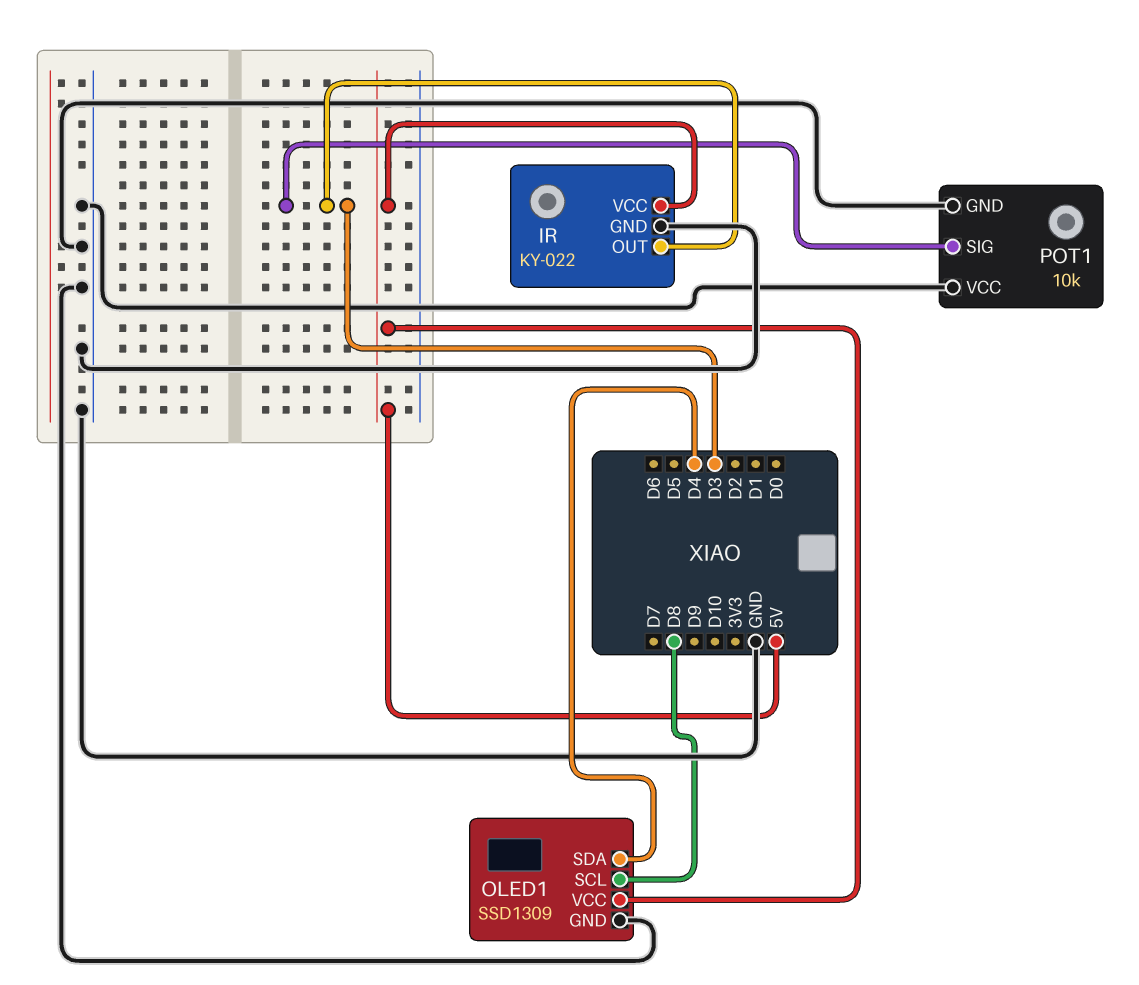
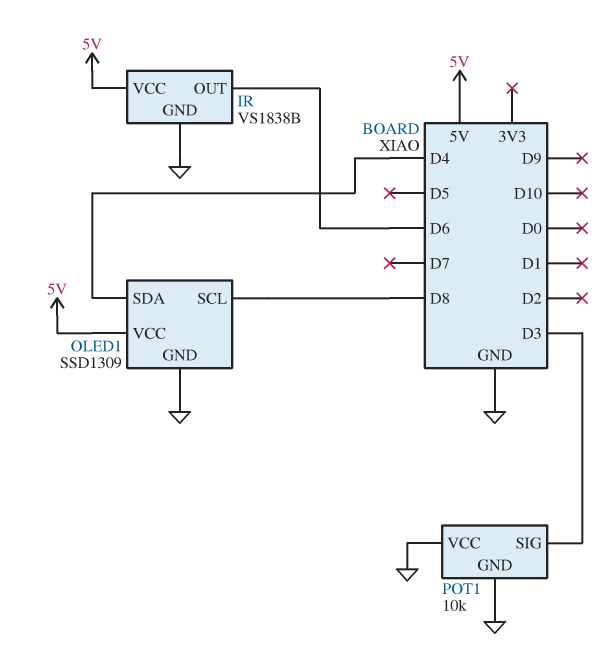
IR: KY-022 -> VS1838B
IR pin OUT: D3 -> D6

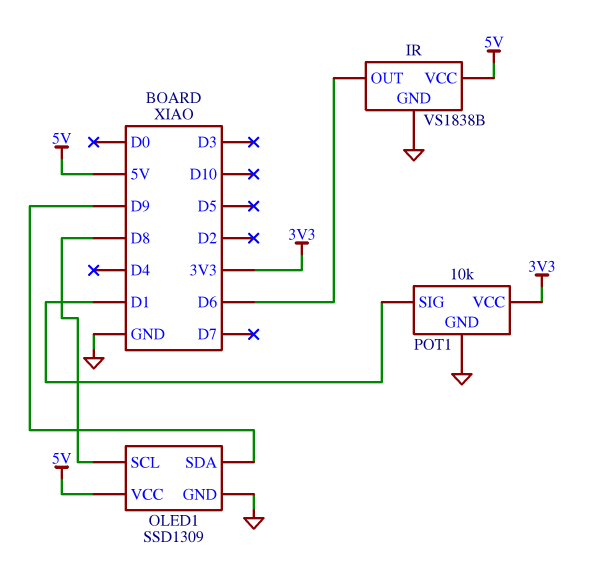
OLED1 pin SDA: D4 -> D9
POT1 pin SIG: D3 -> D1
POT1 pin VCC: GND -> 3V3

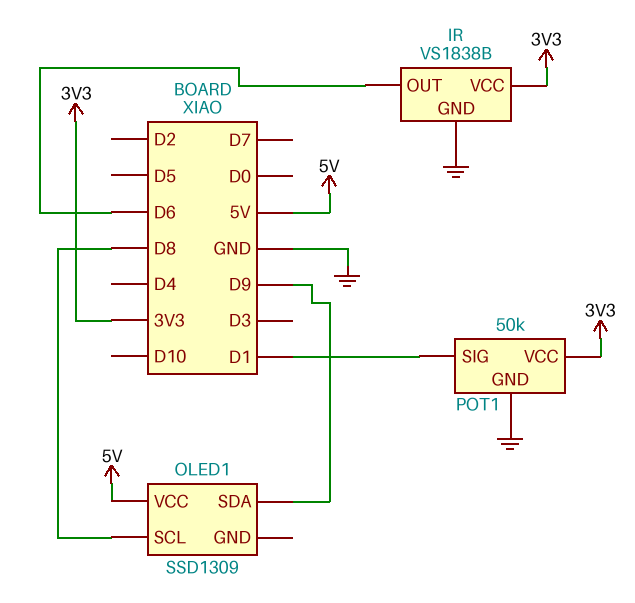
IR pin VCC: 5V -> 3V3
OLED1 pin GND: GND -> none
POT1: 10k -> 50k

